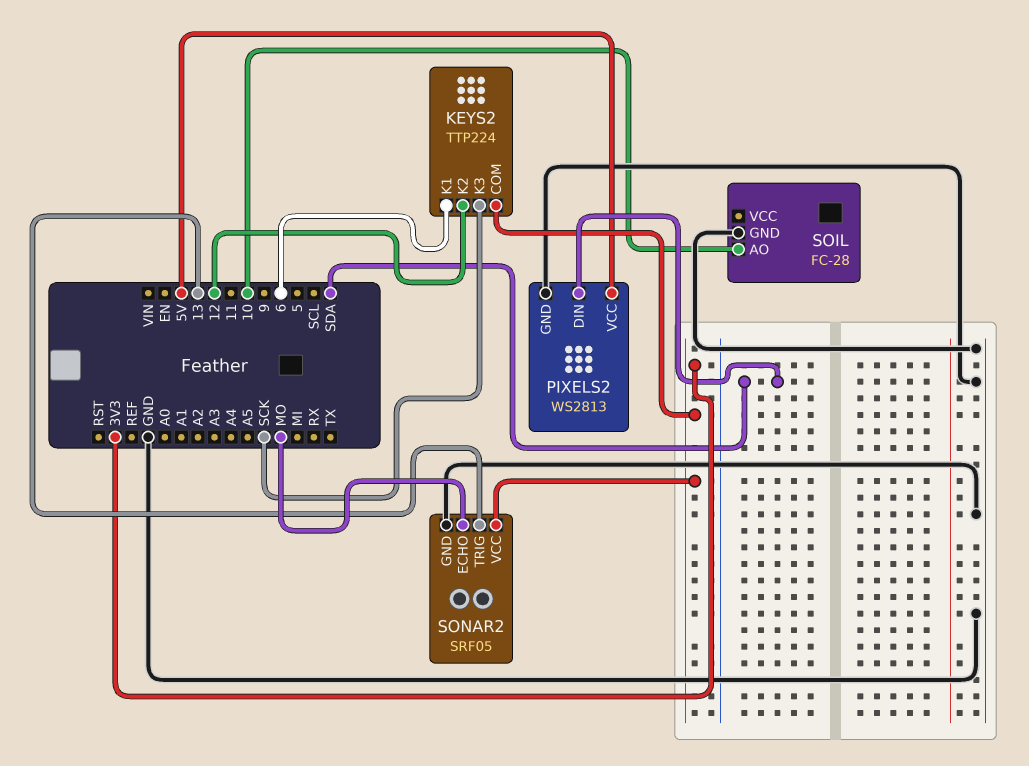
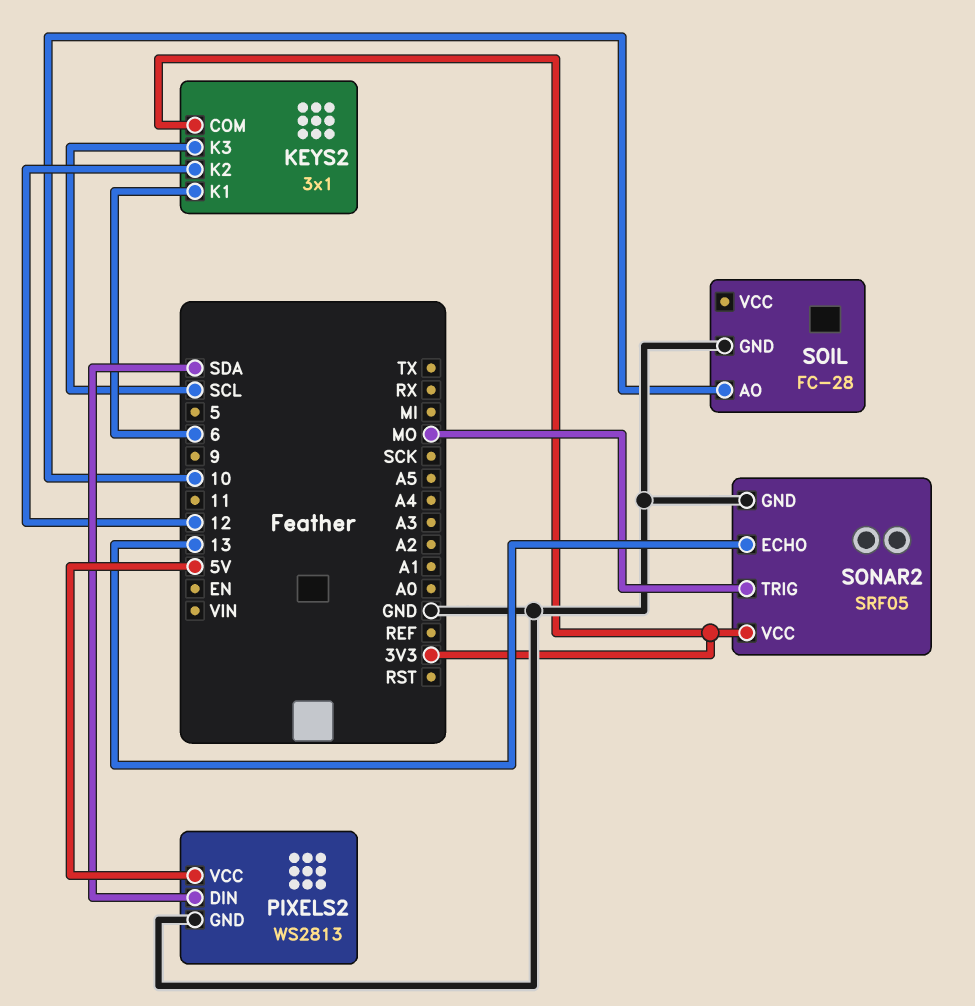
KEYS2: TTP224 -> 3x1
KEYS2 pin K3: SCK -> SCL
SONAR2 pin ECHO: MO -> 13
SONAR2 pin TRIG: 13 -> MO

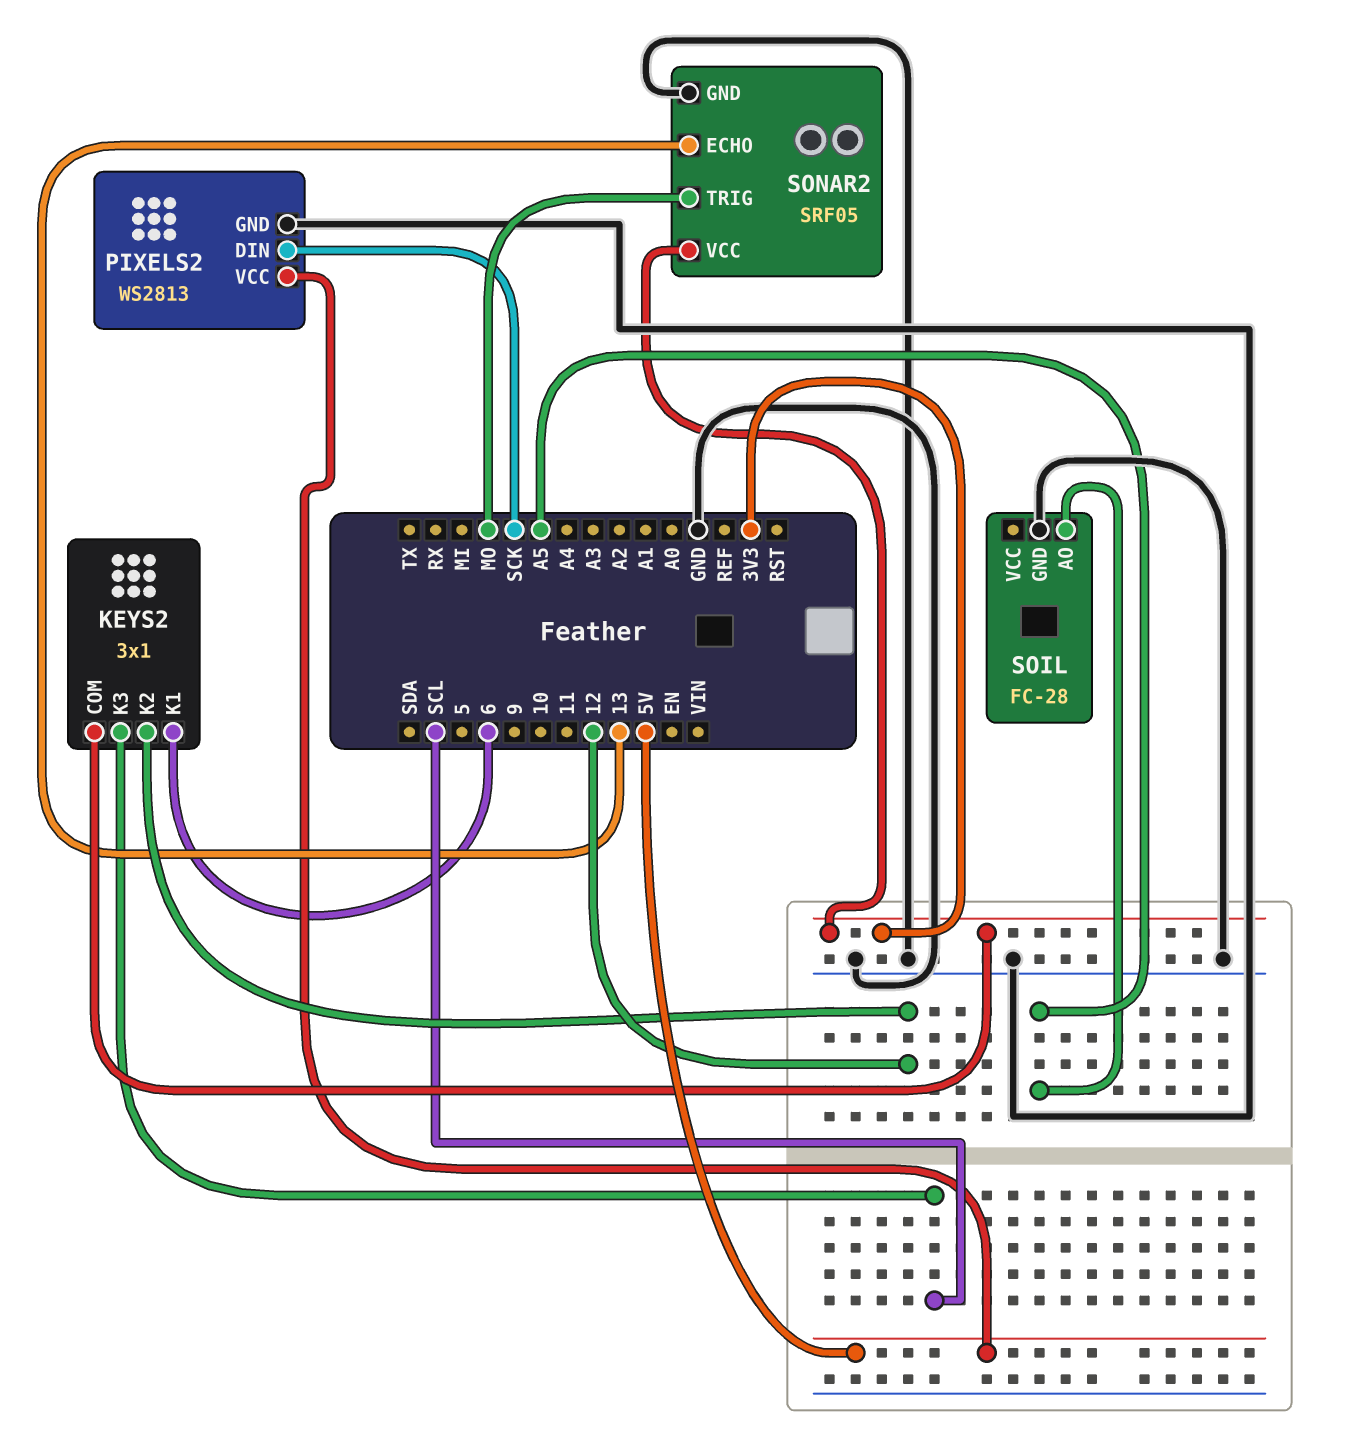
PIXELS2 pin DIN: SDA -> SCK
SOIL pin AO: 10 -> A5

